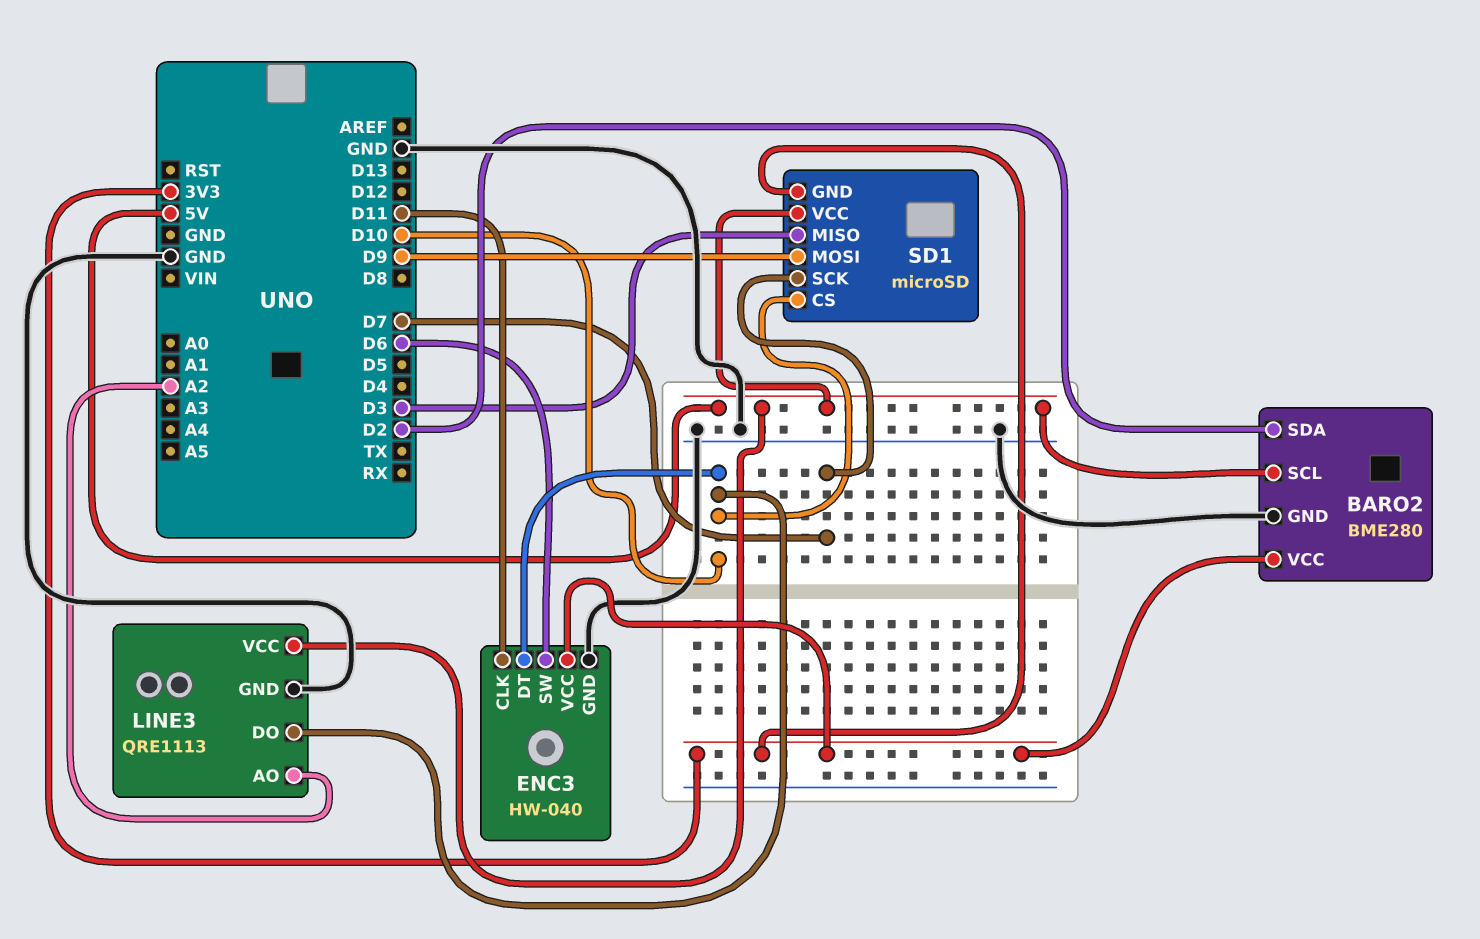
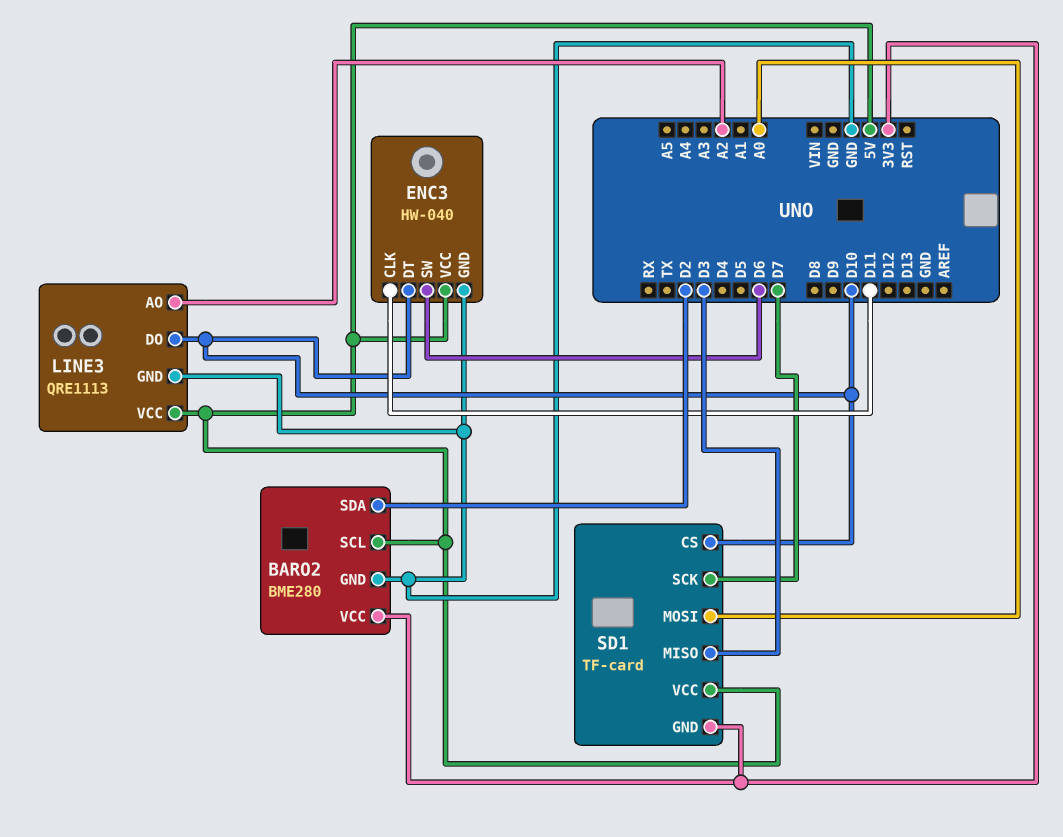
ENC3 pin VCC: 3V3 -> 5V
SD1: microSD -> TF-card
SD1 pin MOSI: D9 -> A0

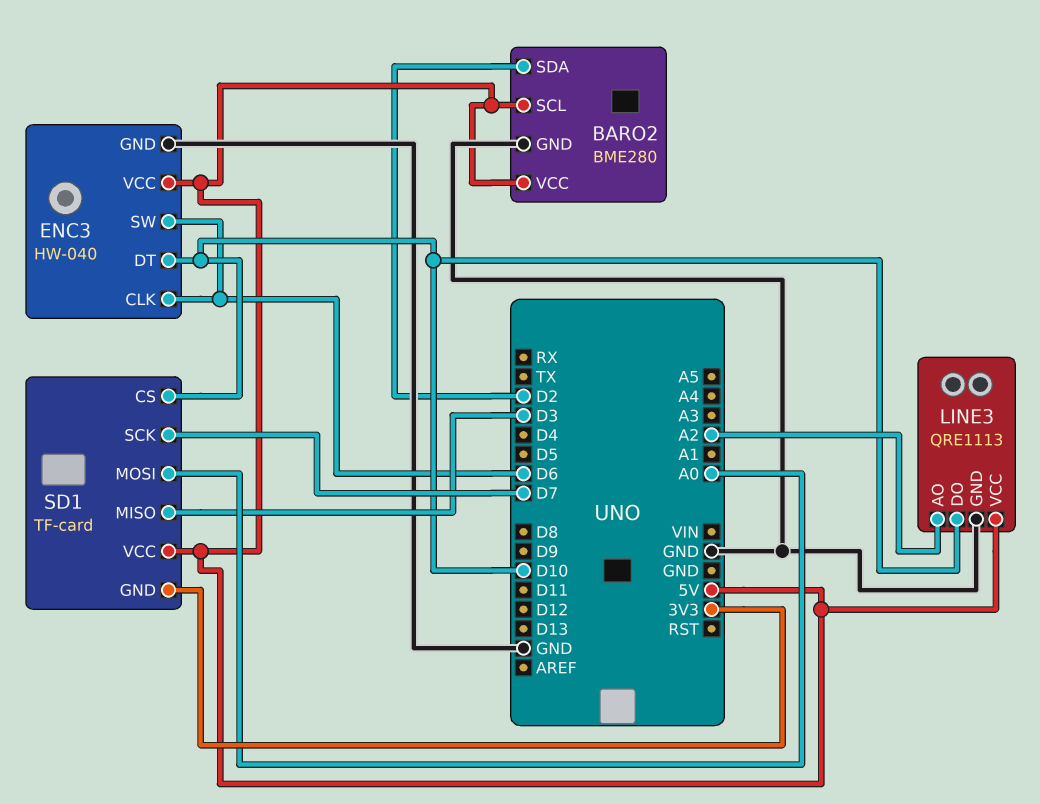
BARO2 pin VCC: 3V3 -> 5V
ENC3 pin CLK: D11 -> D6

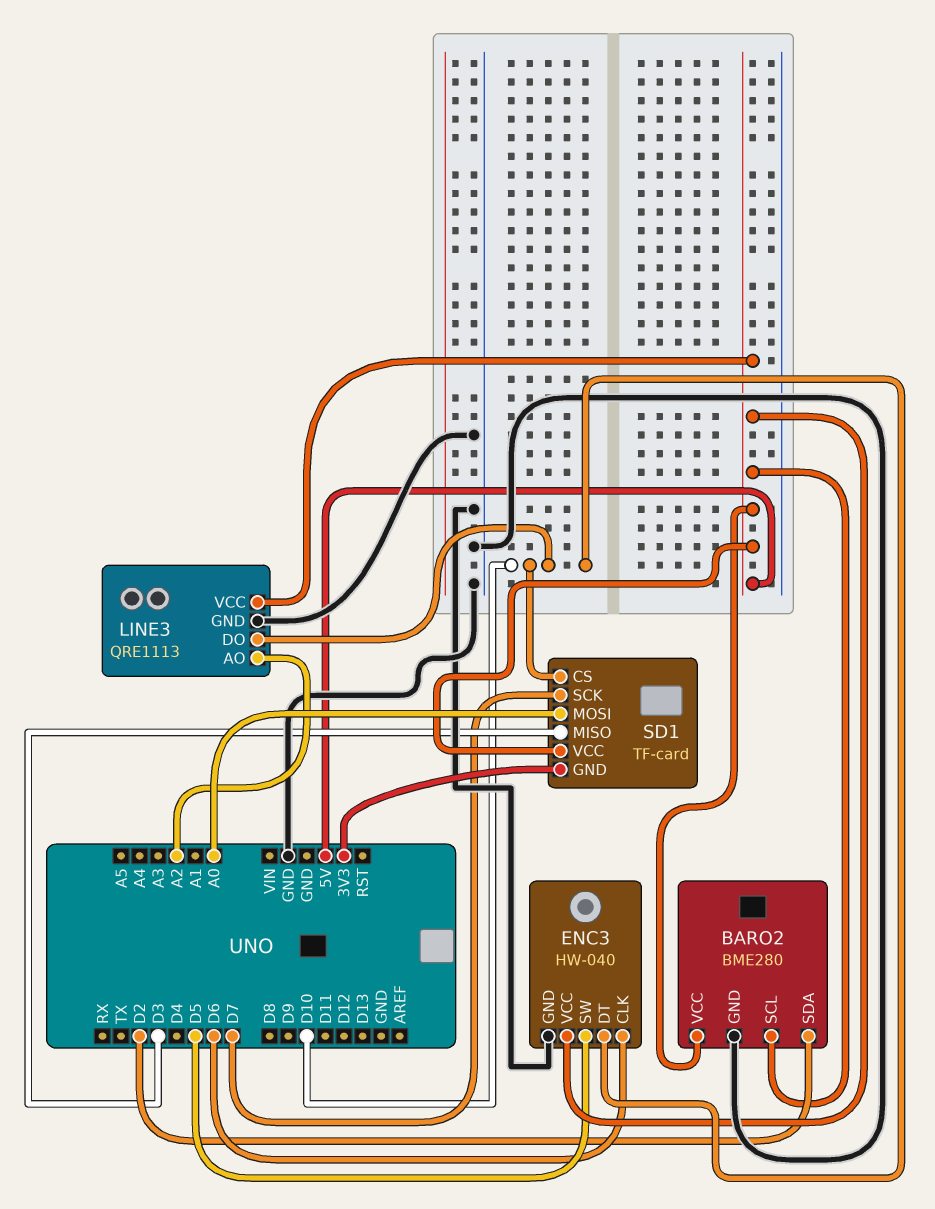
ENC3 pin SW: D6 -> D5

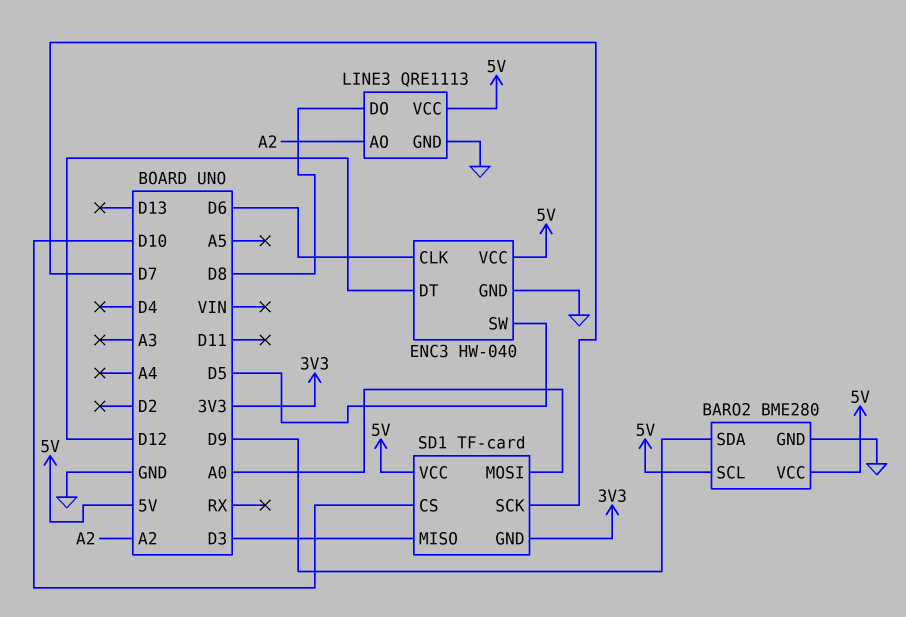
BARO2 pin SDA: D2 -> D9
ENC3 pin DT: D10 -> D12
LINE3 pin DO: D10 -> D8

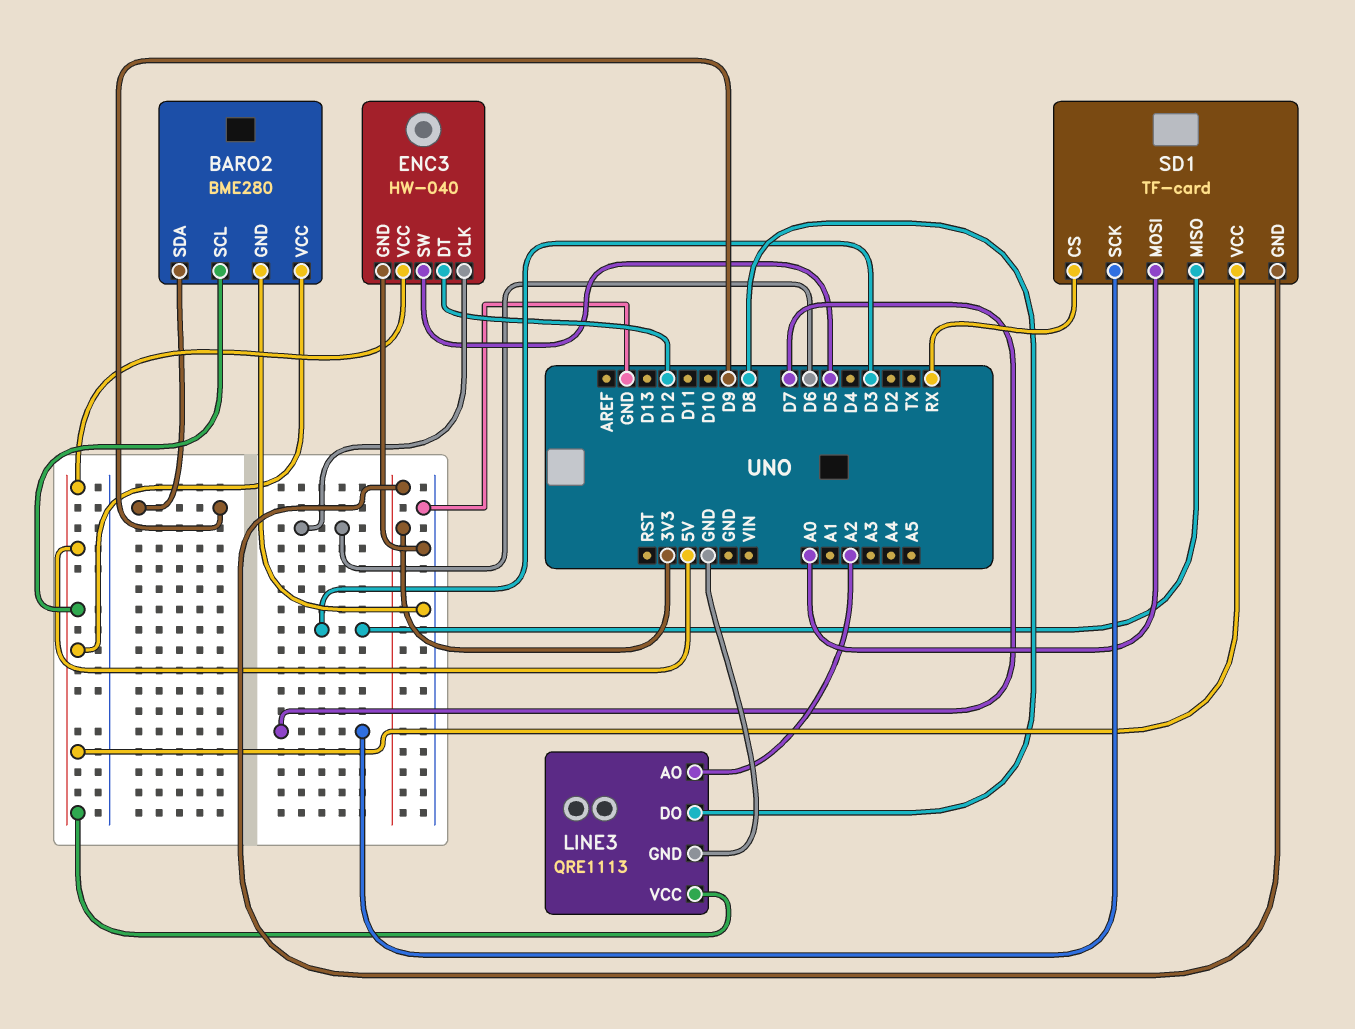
SD1 pin CS: D10 -> RX

